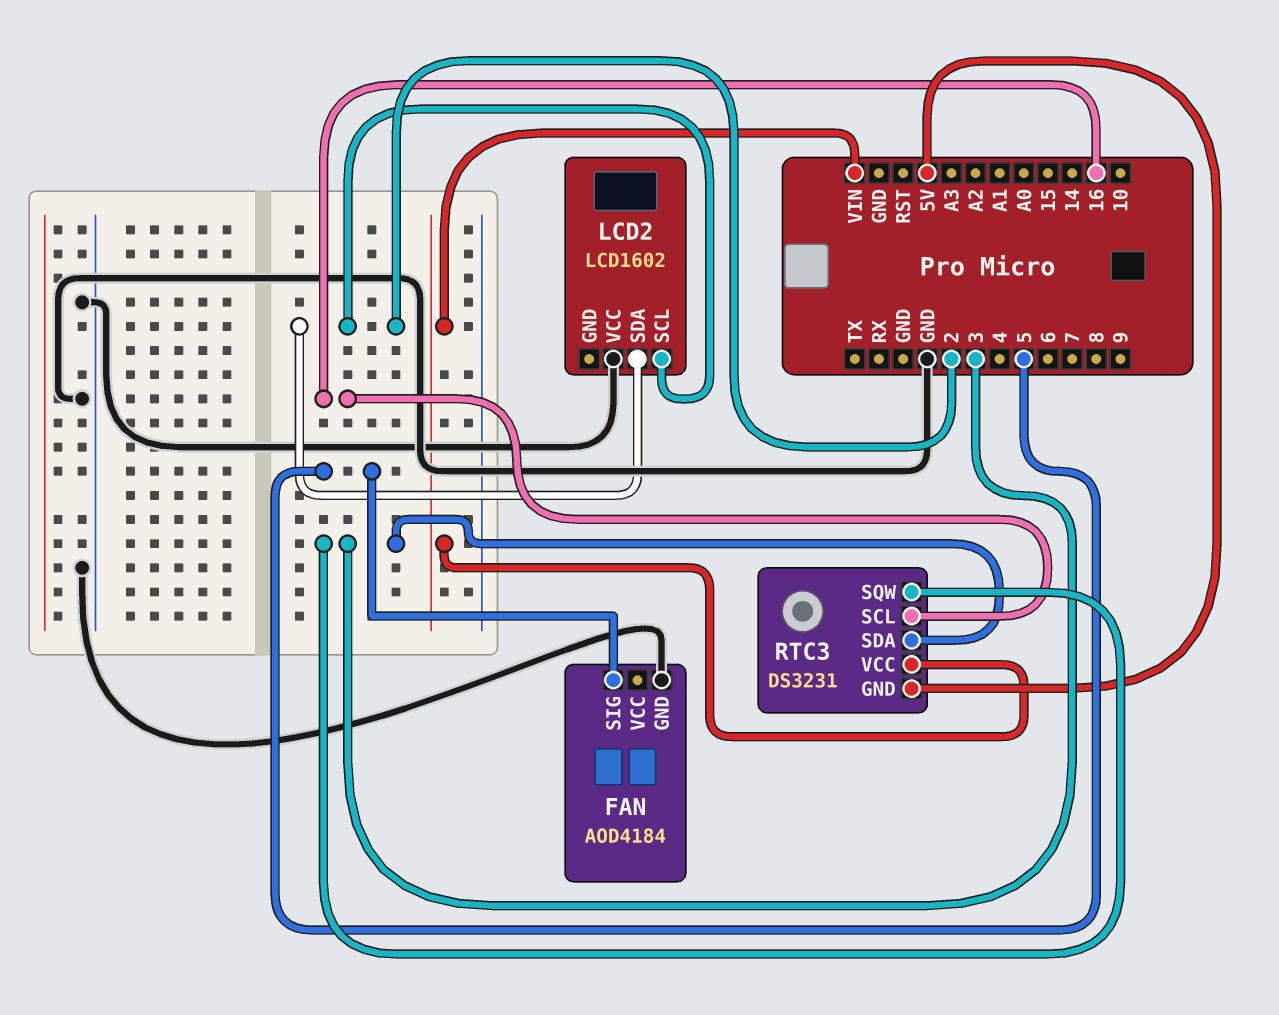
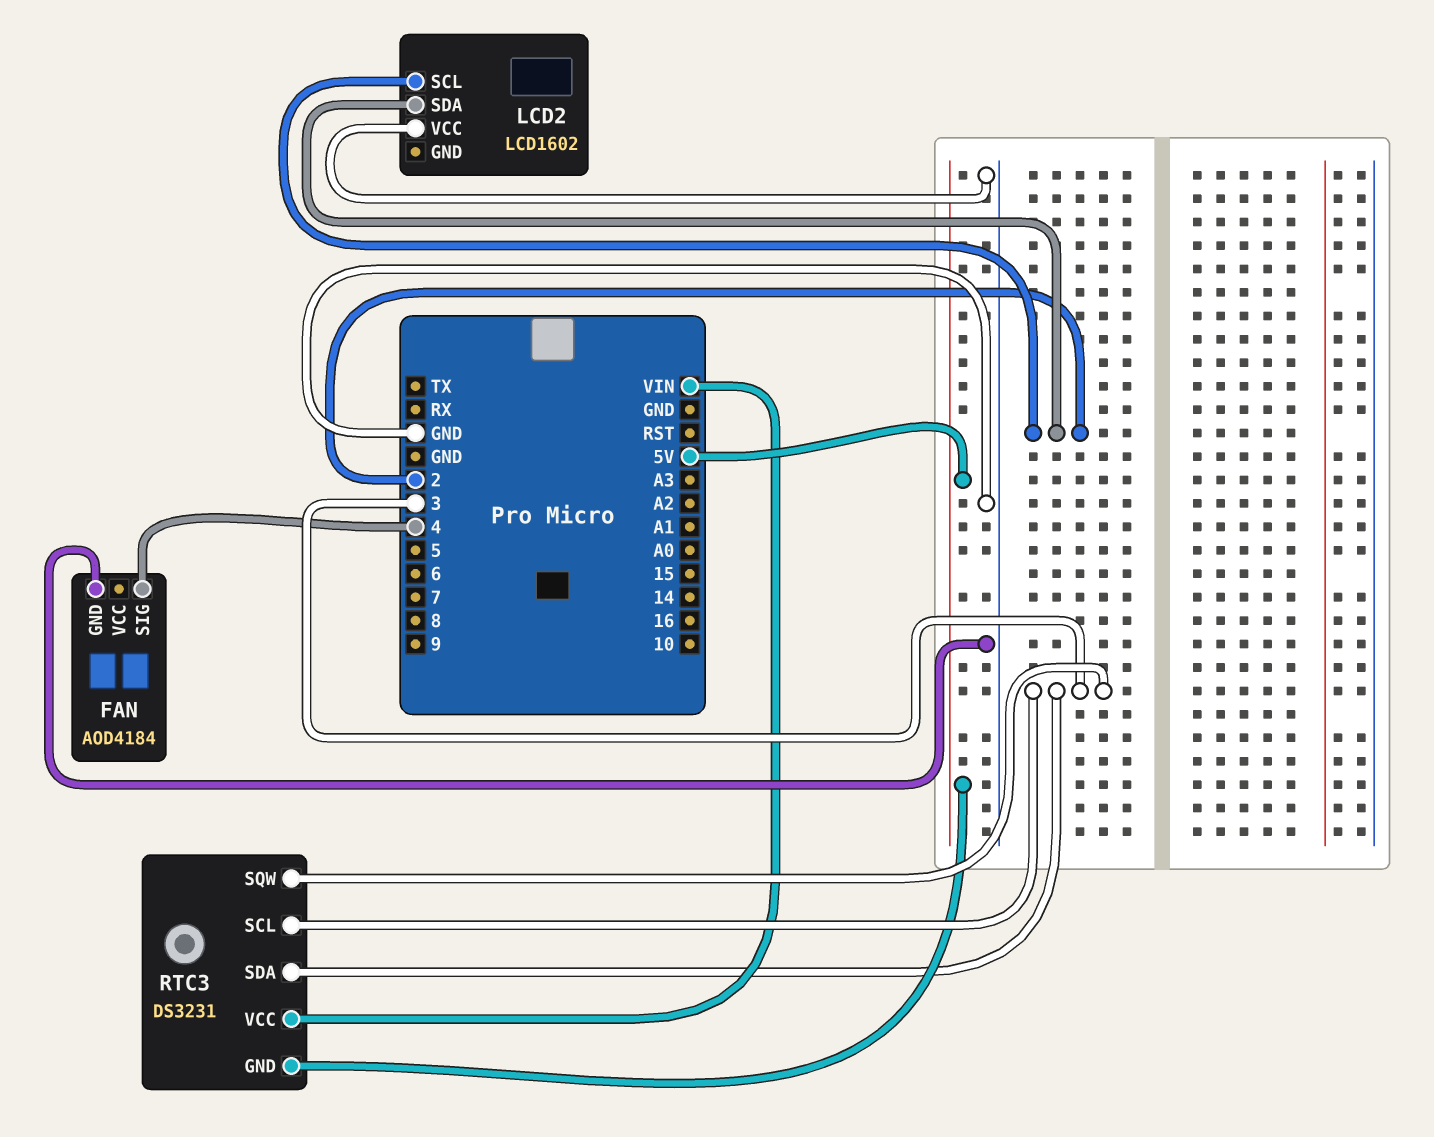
FAN pin SIG: 5 -> 4
RTC3 pin SCL: 16 -> 3

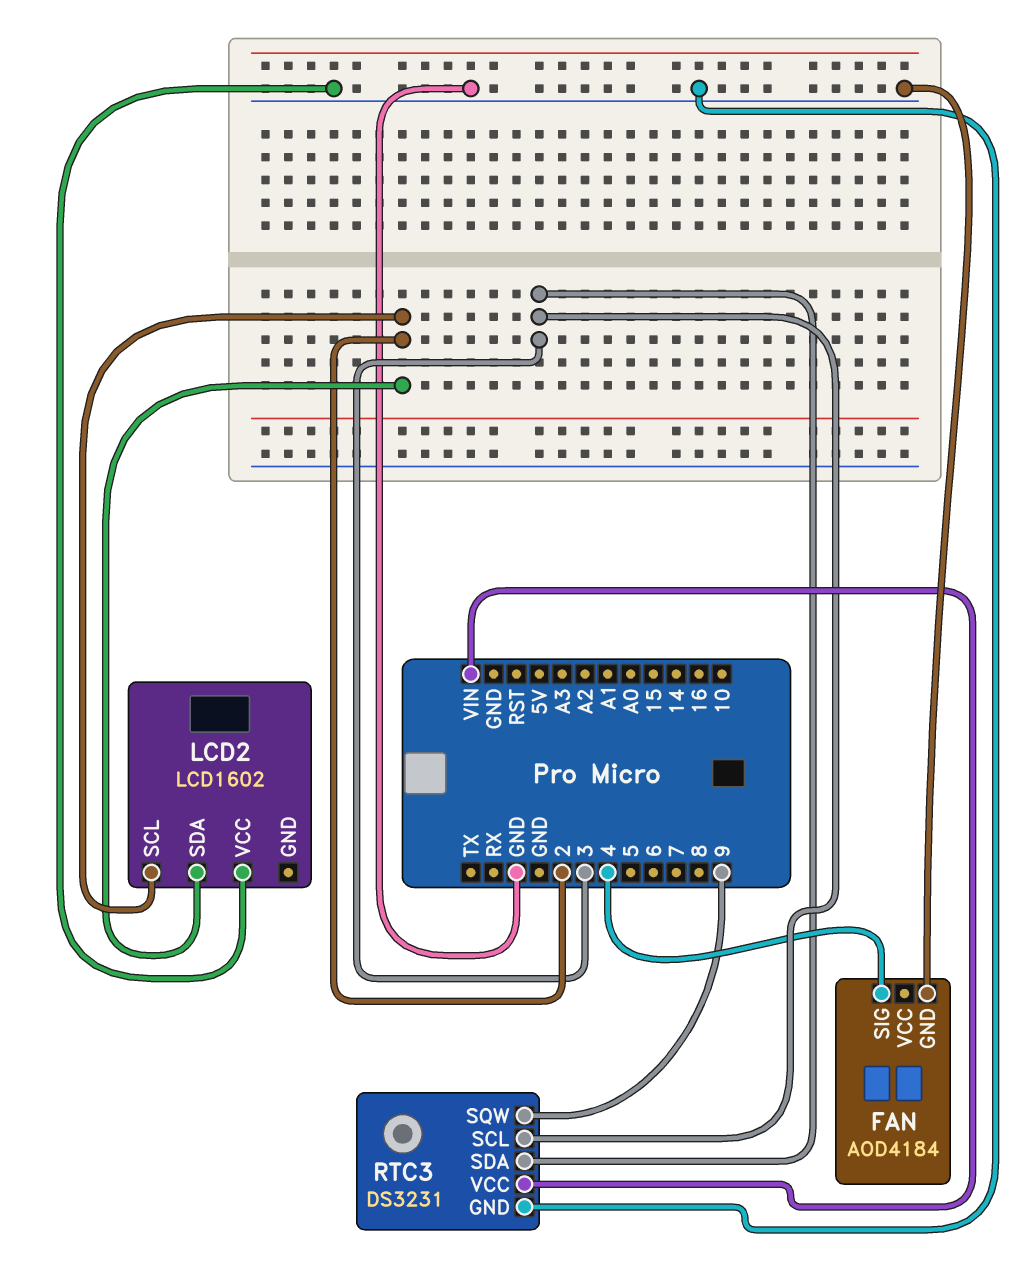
RTC3 pin GND: 5V -> GND
RTC3 pin SQW: 3 -> 9

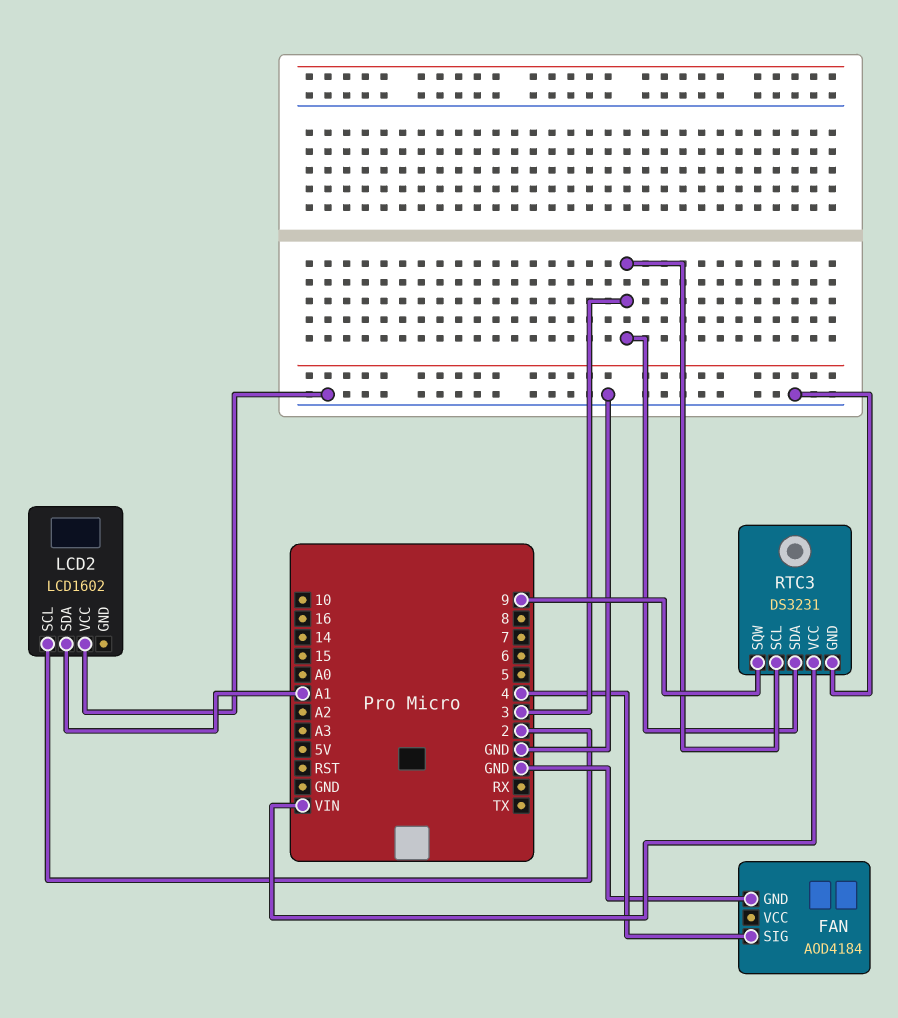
LCD2 pin SDA: 2 -> A1

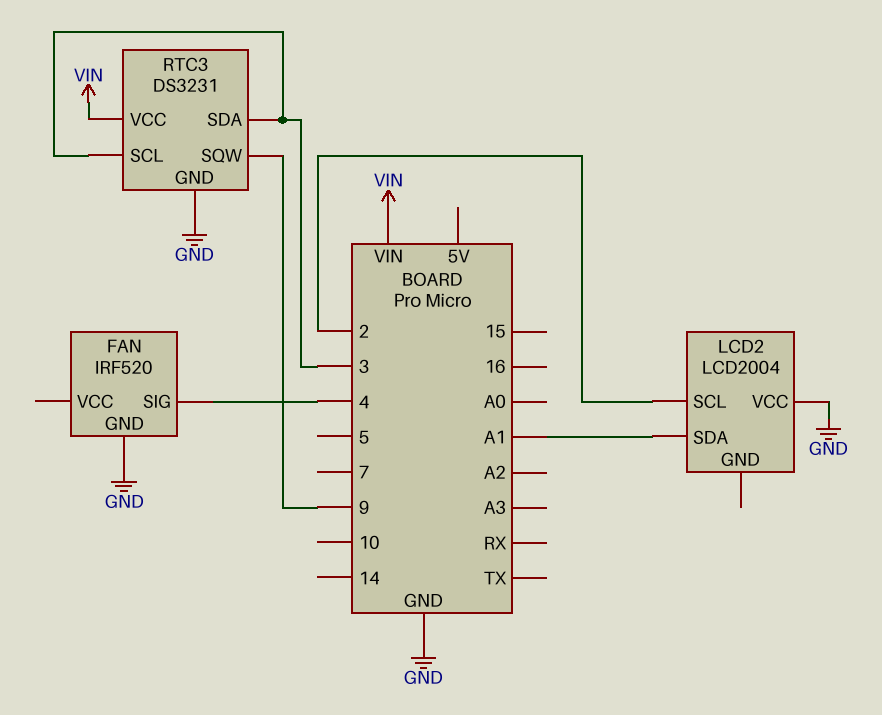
FAN: AOD4184 -> IRF520
LCD2: LCD1602 -> LCD2004

